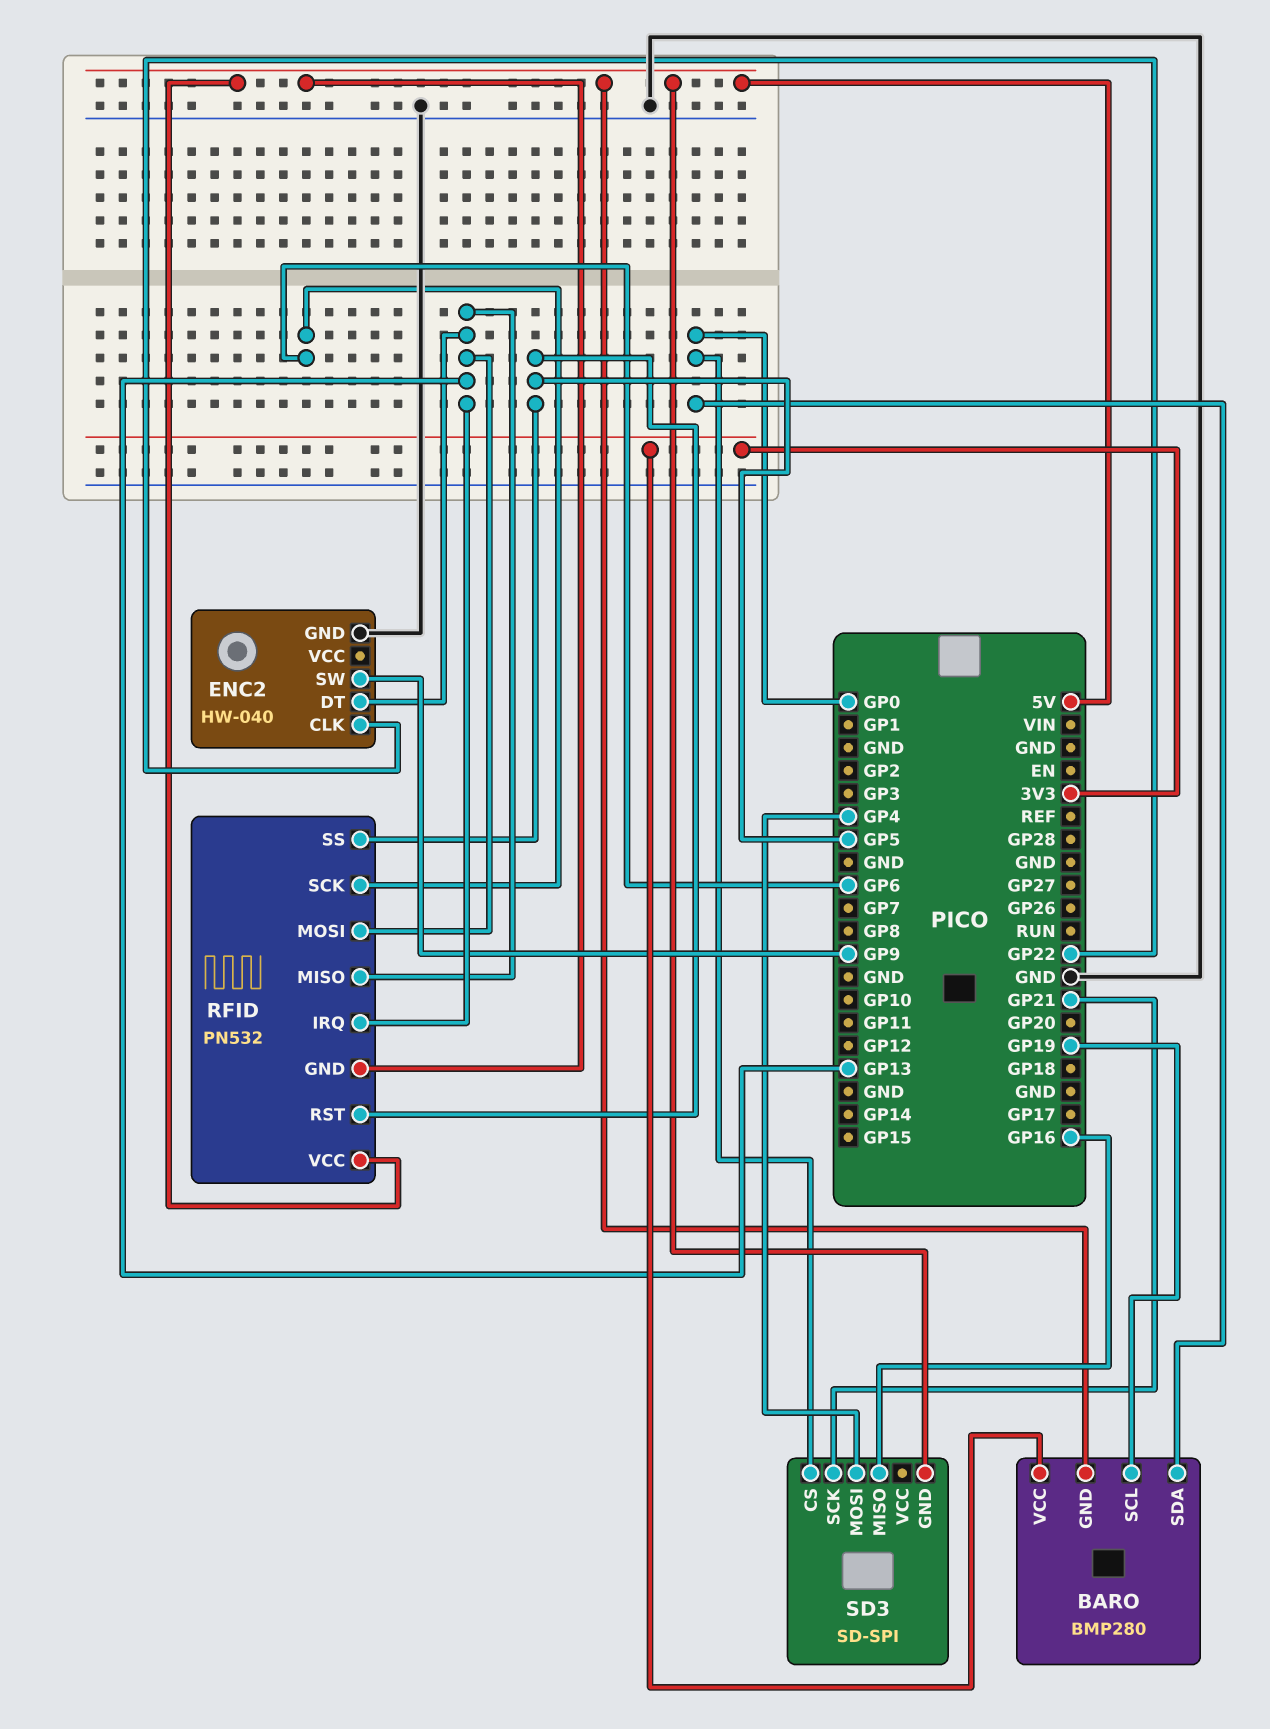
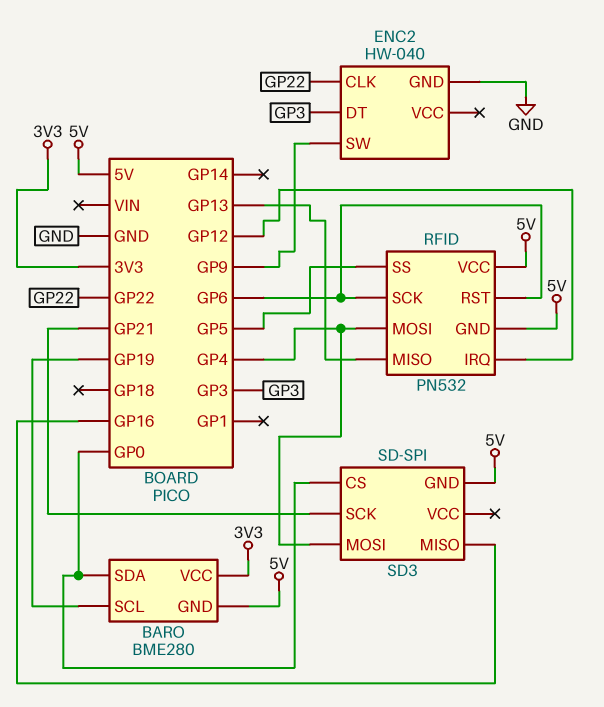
BARO: BMP280 -> BME280
ENC2 pin DT: GP13 -> GP3
RFID pin IRQ: GP13 -> GP12
RFID pin MOSI: GP13 -> GP4
RFID pin RST: GP5 -> GP6

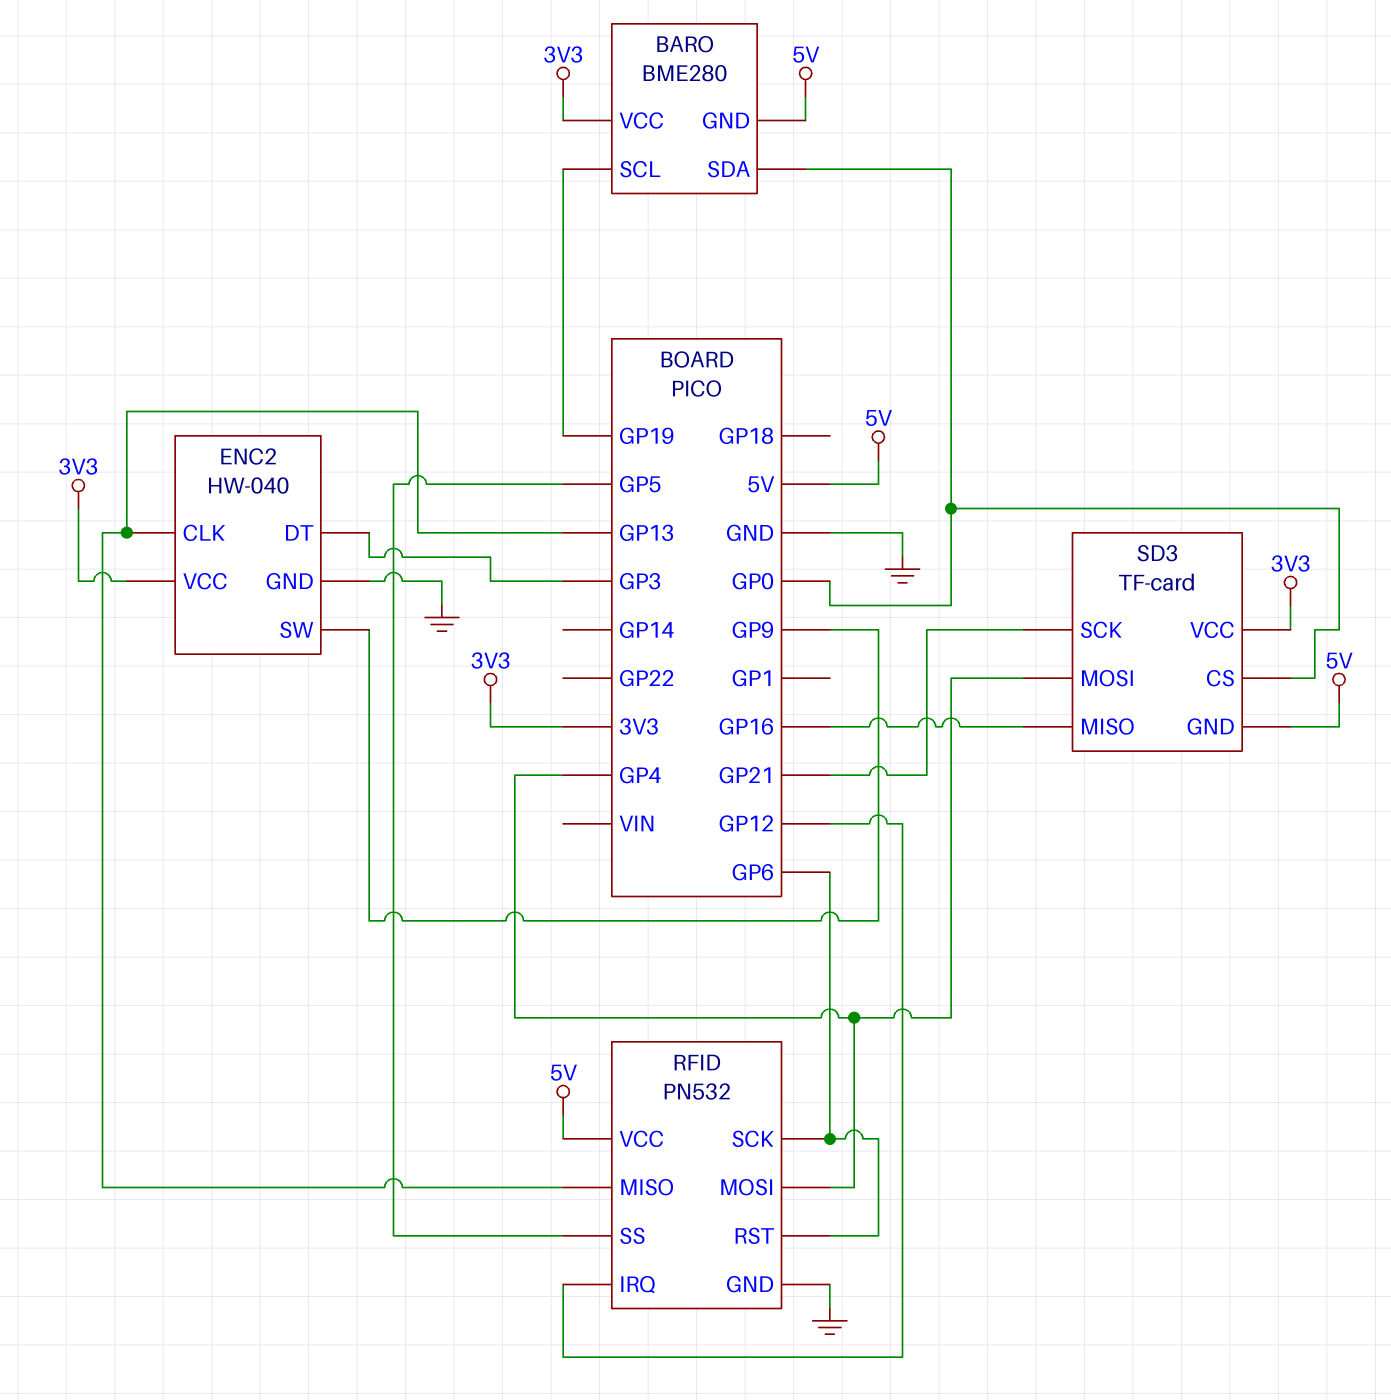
ENC2 pin CLK: GP22 -> GP13
ENC2 pin VCC: none -> 3V3
RFID pin GND: 5V -> GND
SD3: SD-SPI -> TF-card
SD3 pin VCC: none -> 3V3

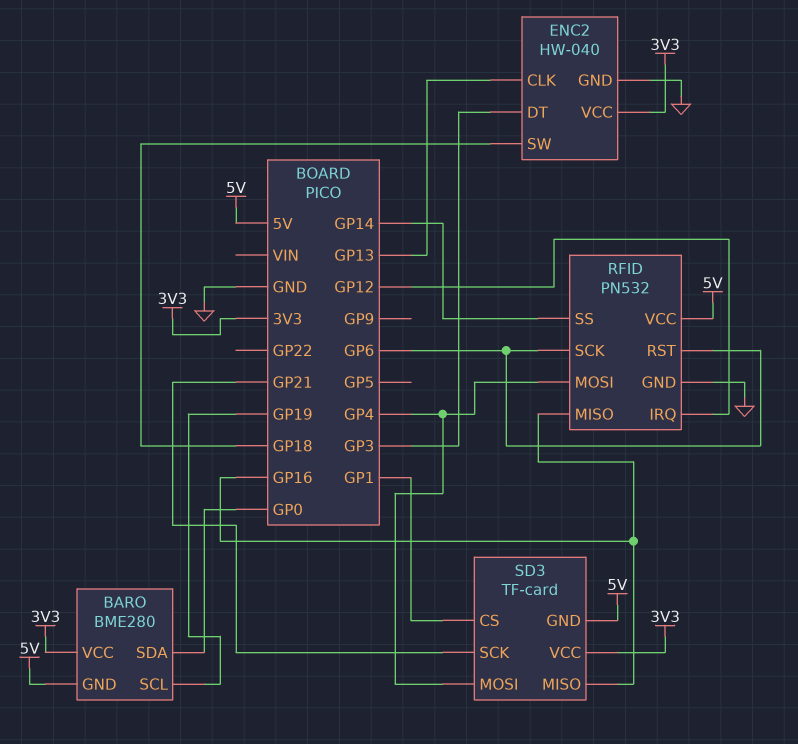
ENC2 pin SW: GP9 -> GP18
RFID pin MISO: GP13 -> GP16
RFID pin SS: GP5 -> GP14
SD3 pin CS: GP0 -> GP1

